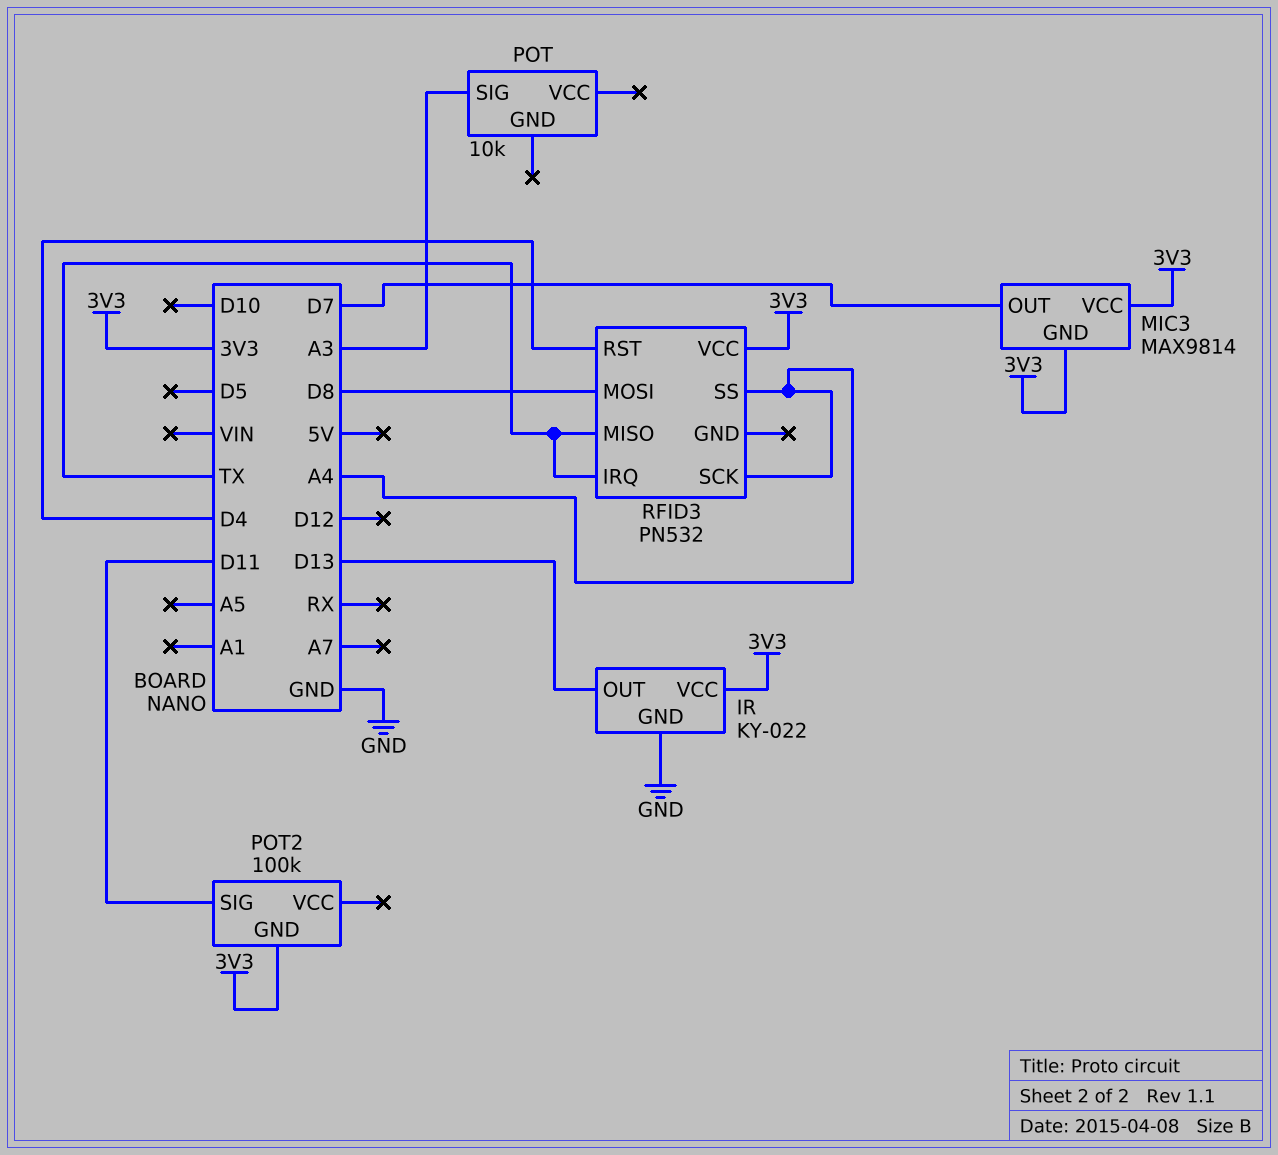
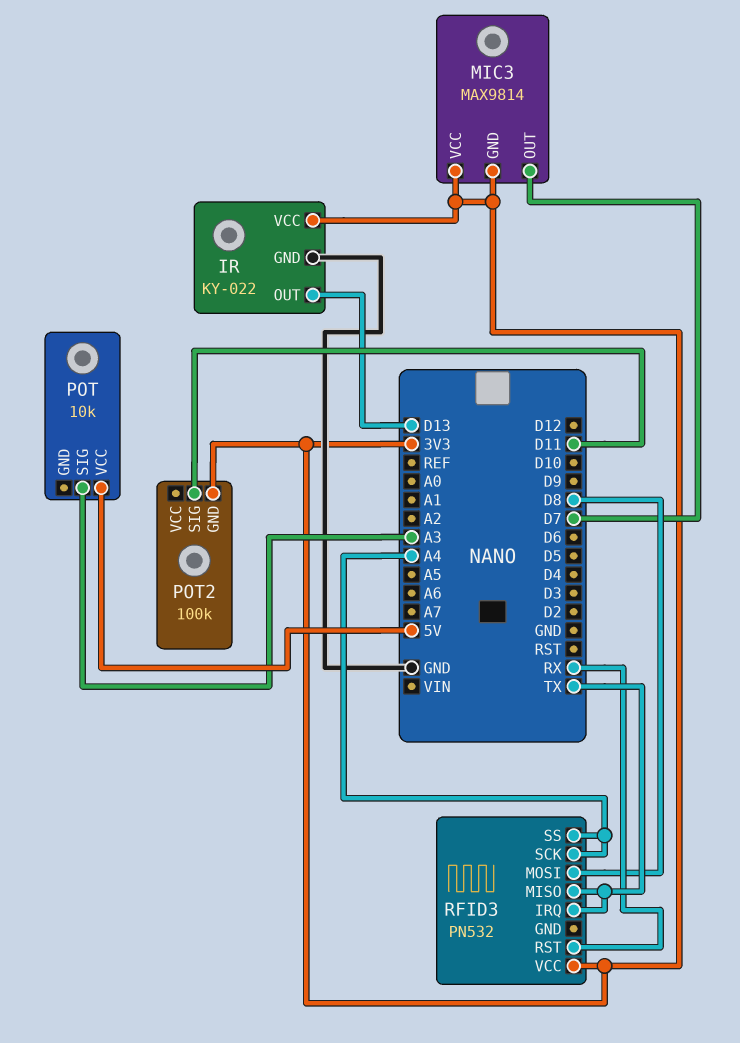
POT pin VCC: none -> 5V
RFID3 pin RST: D4 -> RX

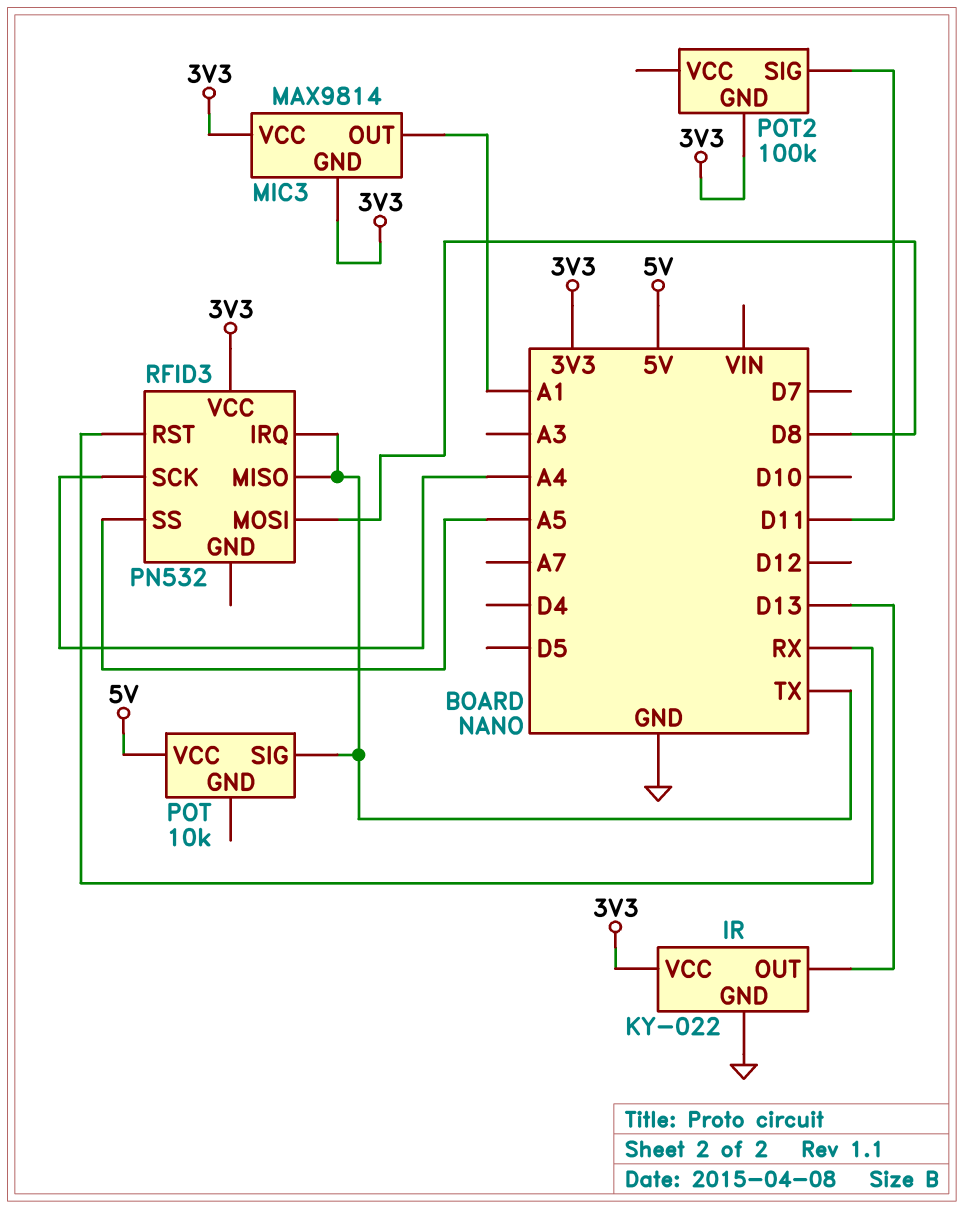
MIC3 pin OUT: D7 -> A1
POT pin SIG: A3 -> TX
RFID3 pin SS: A4 -> A5

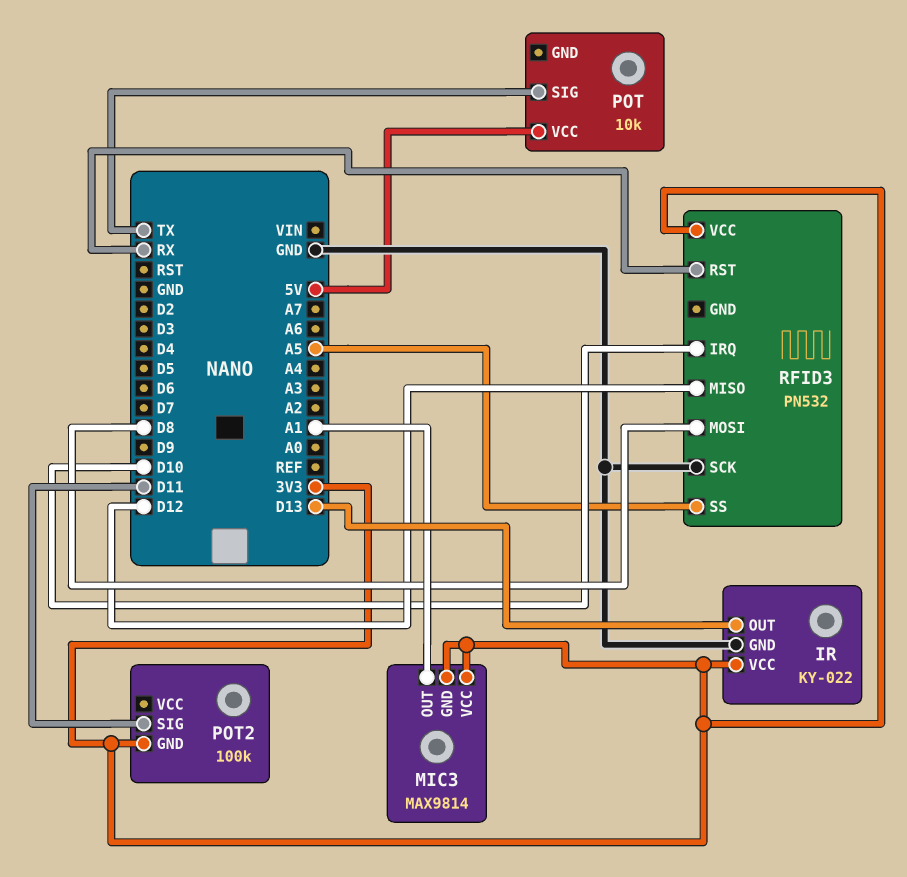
RFID3 pin IRQ: TX -> D10
RFID3 pin MISO: TX -> D12
RFID3 pin SCK: A4 -> GND

